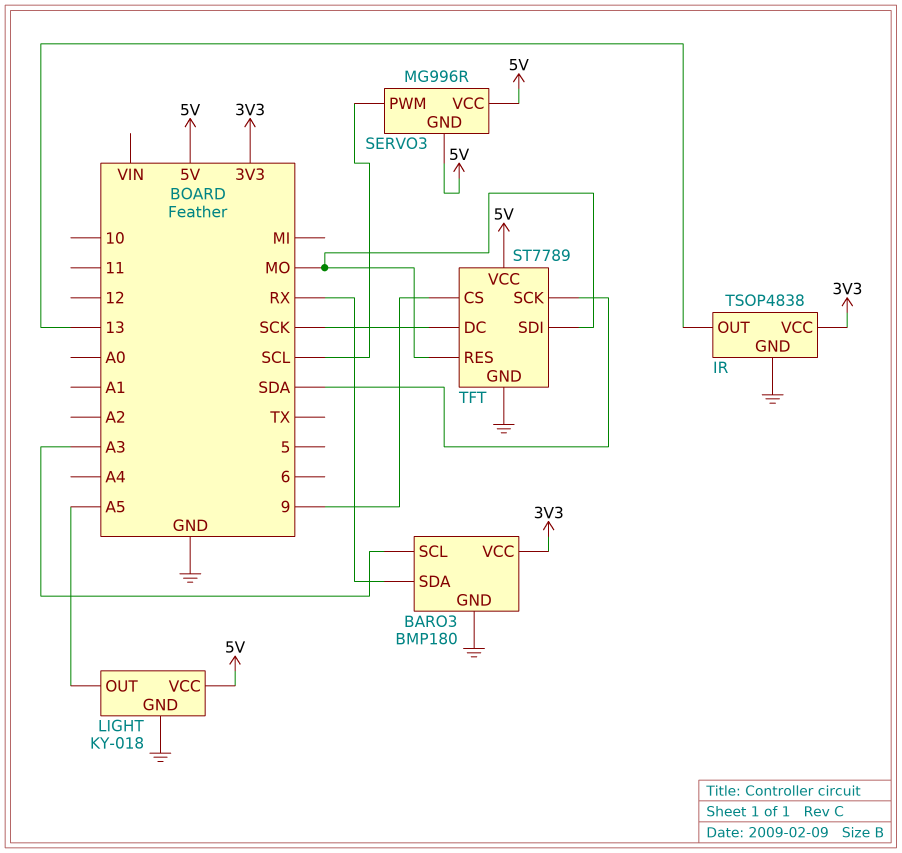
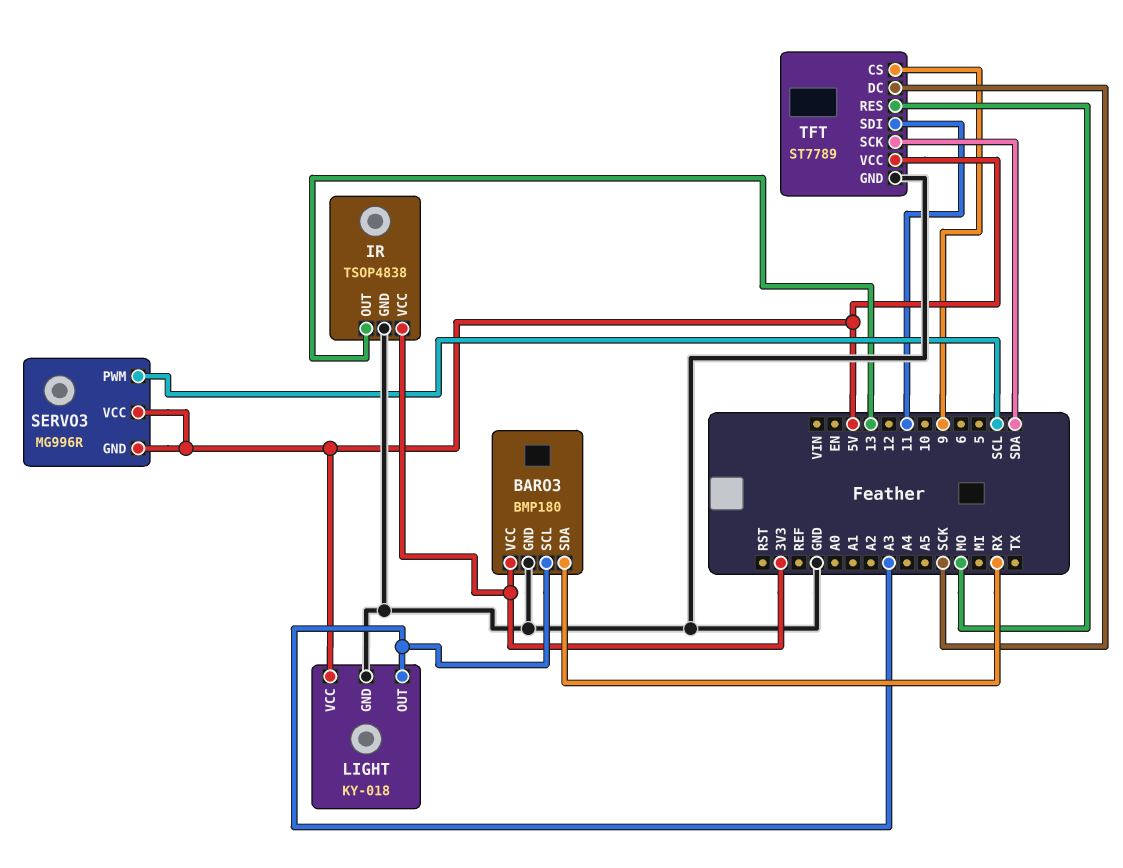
LIGHT pin OUT: A5 -> A3
TFT pin SDI: MO -> 11

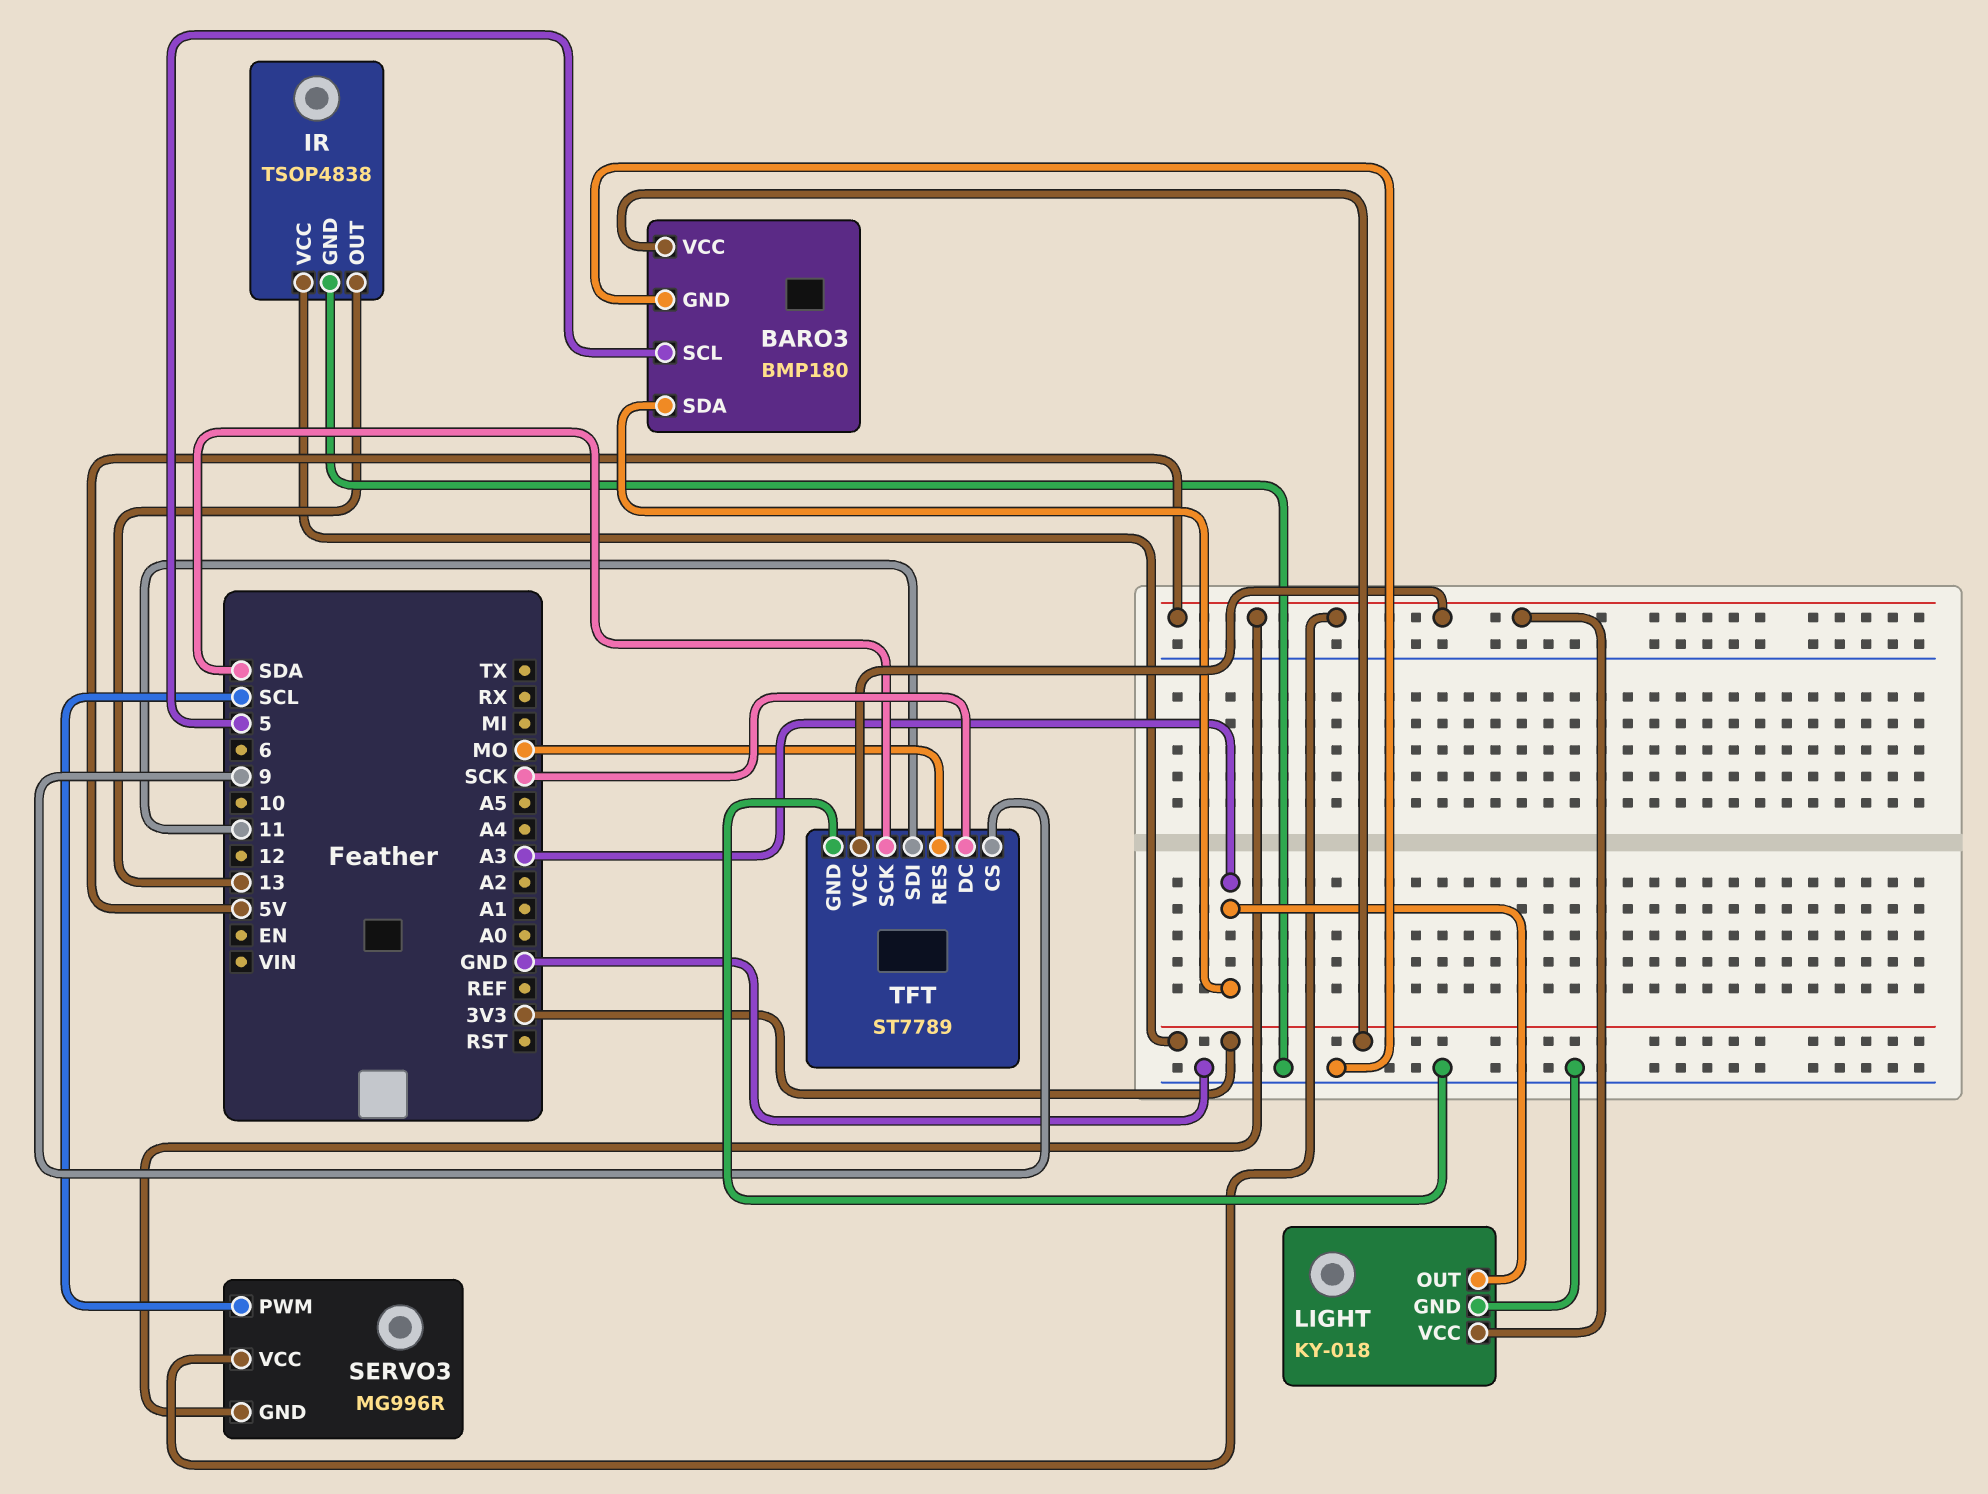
BARO3 pin SCL: A3 -> 5
BARO3 pin SDA: RX -> A3

